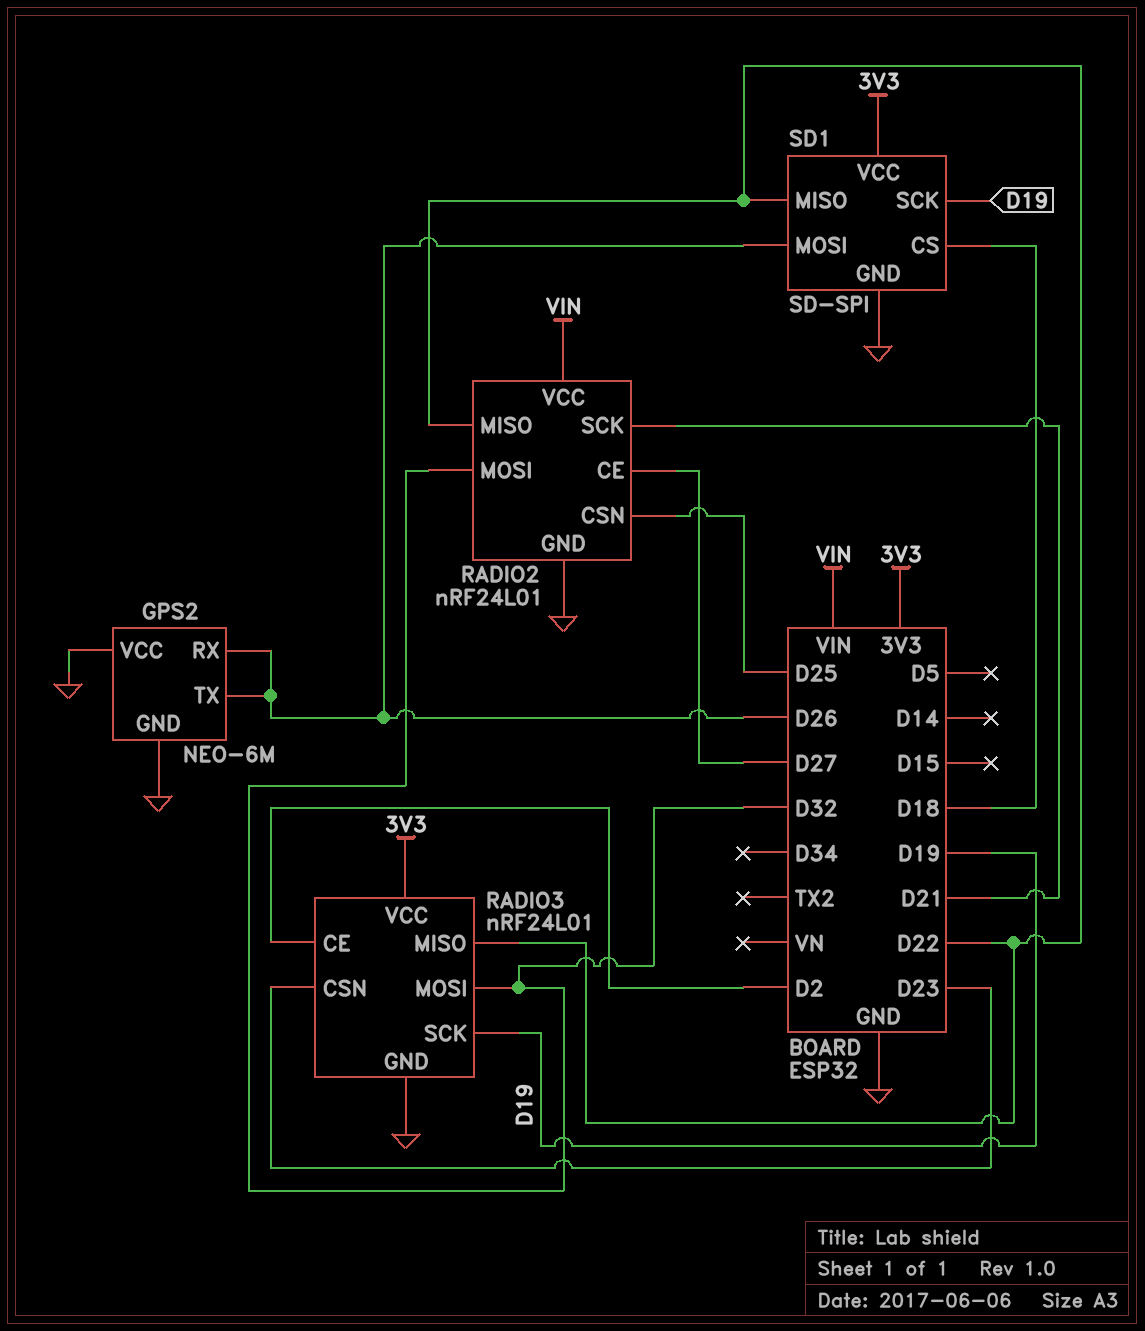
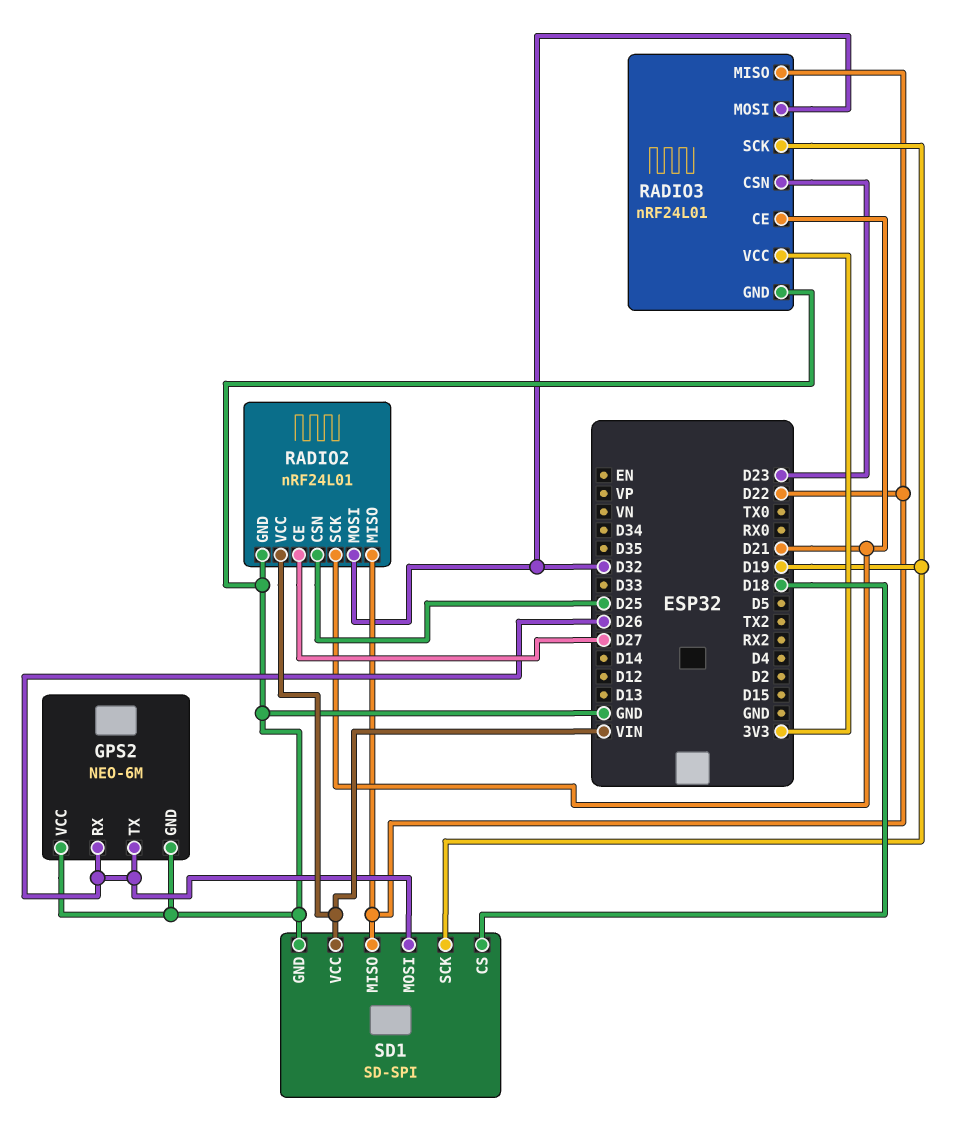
RADIO3 pin CE: D2 -> D21
SD1 pin VCC: 3V3 -> VIN

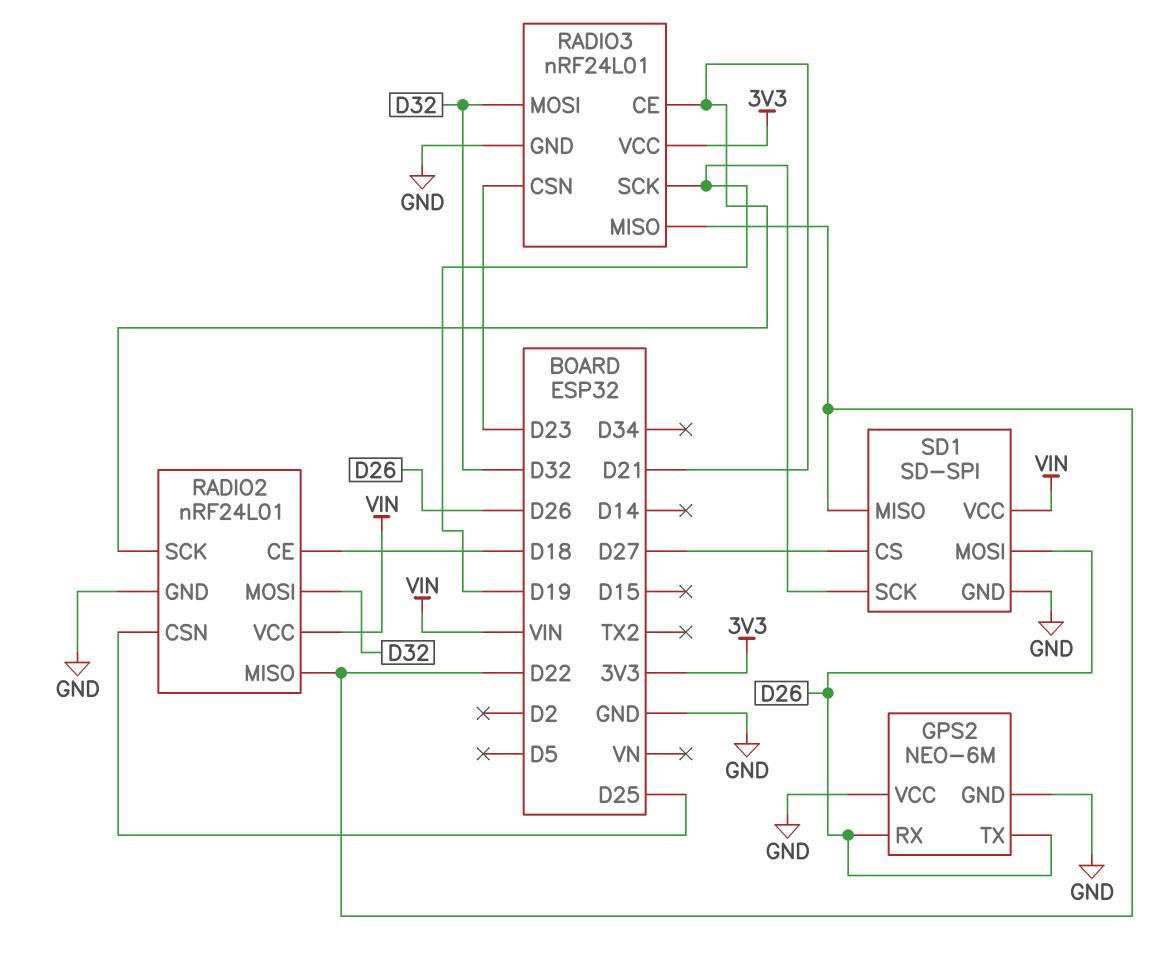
RADIO2 pin CE: D27 -> D18
SD1 pin CS: D18 -> D27

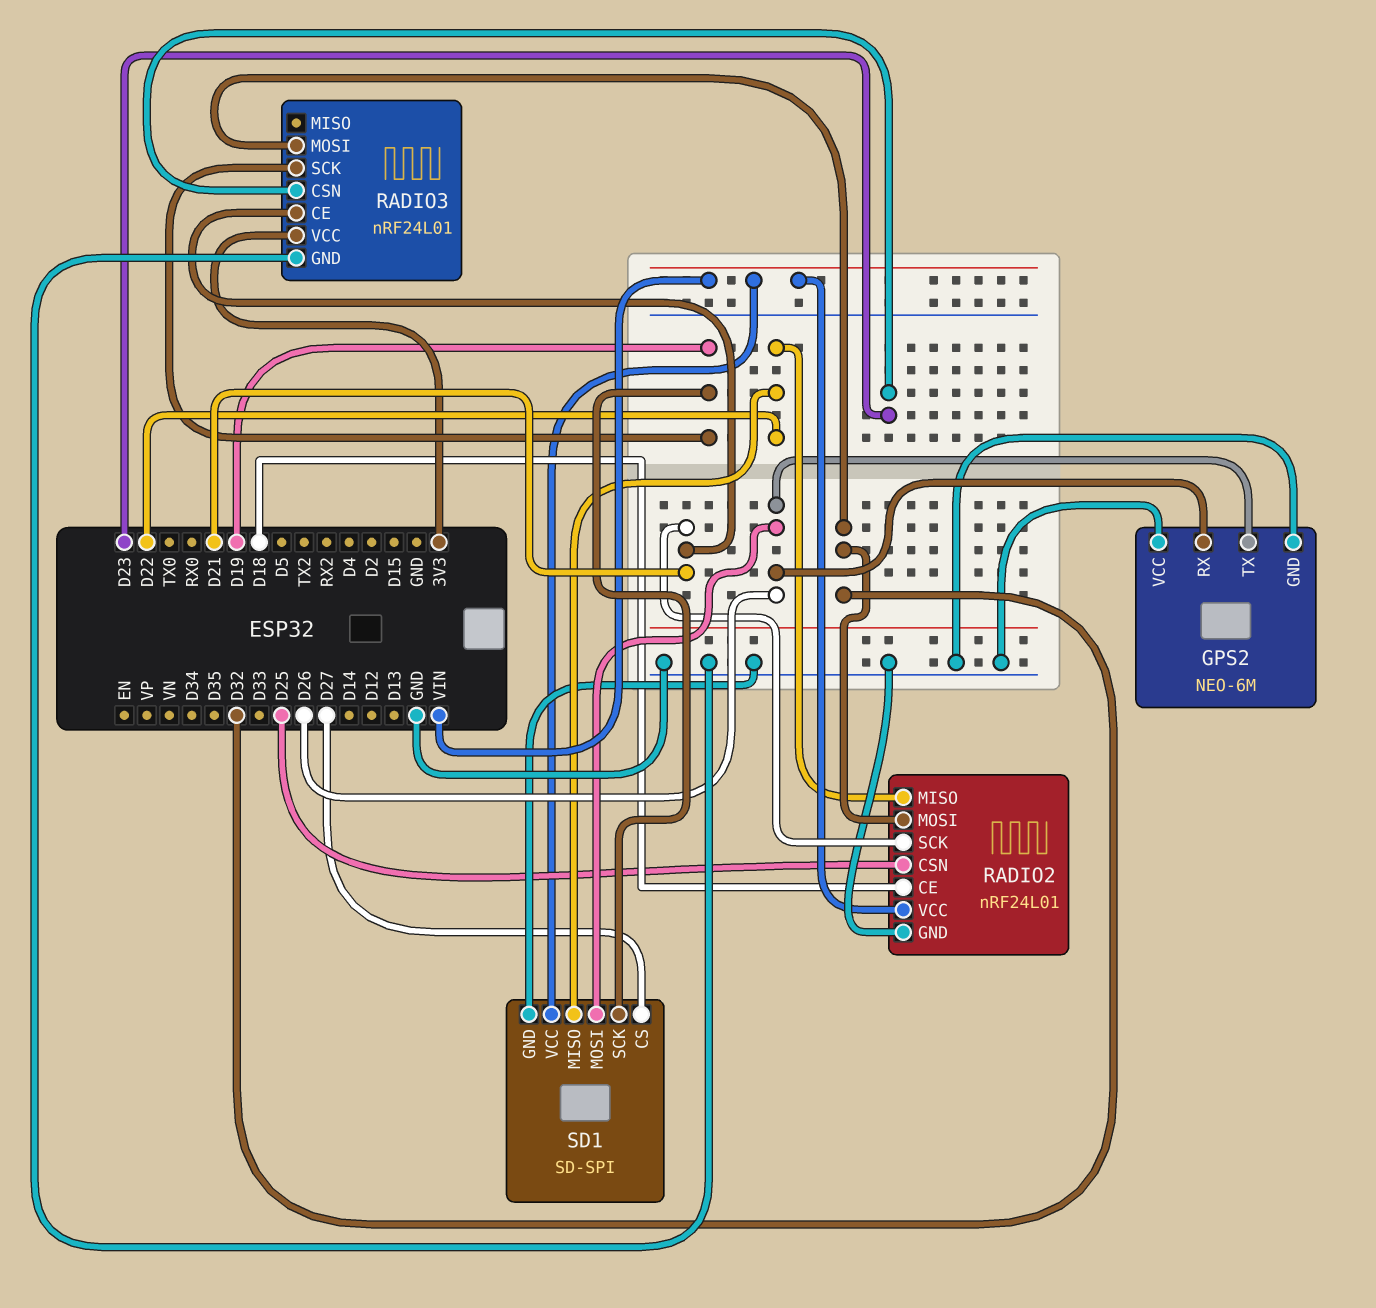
RADIO3 pin MISO: D22 -> none

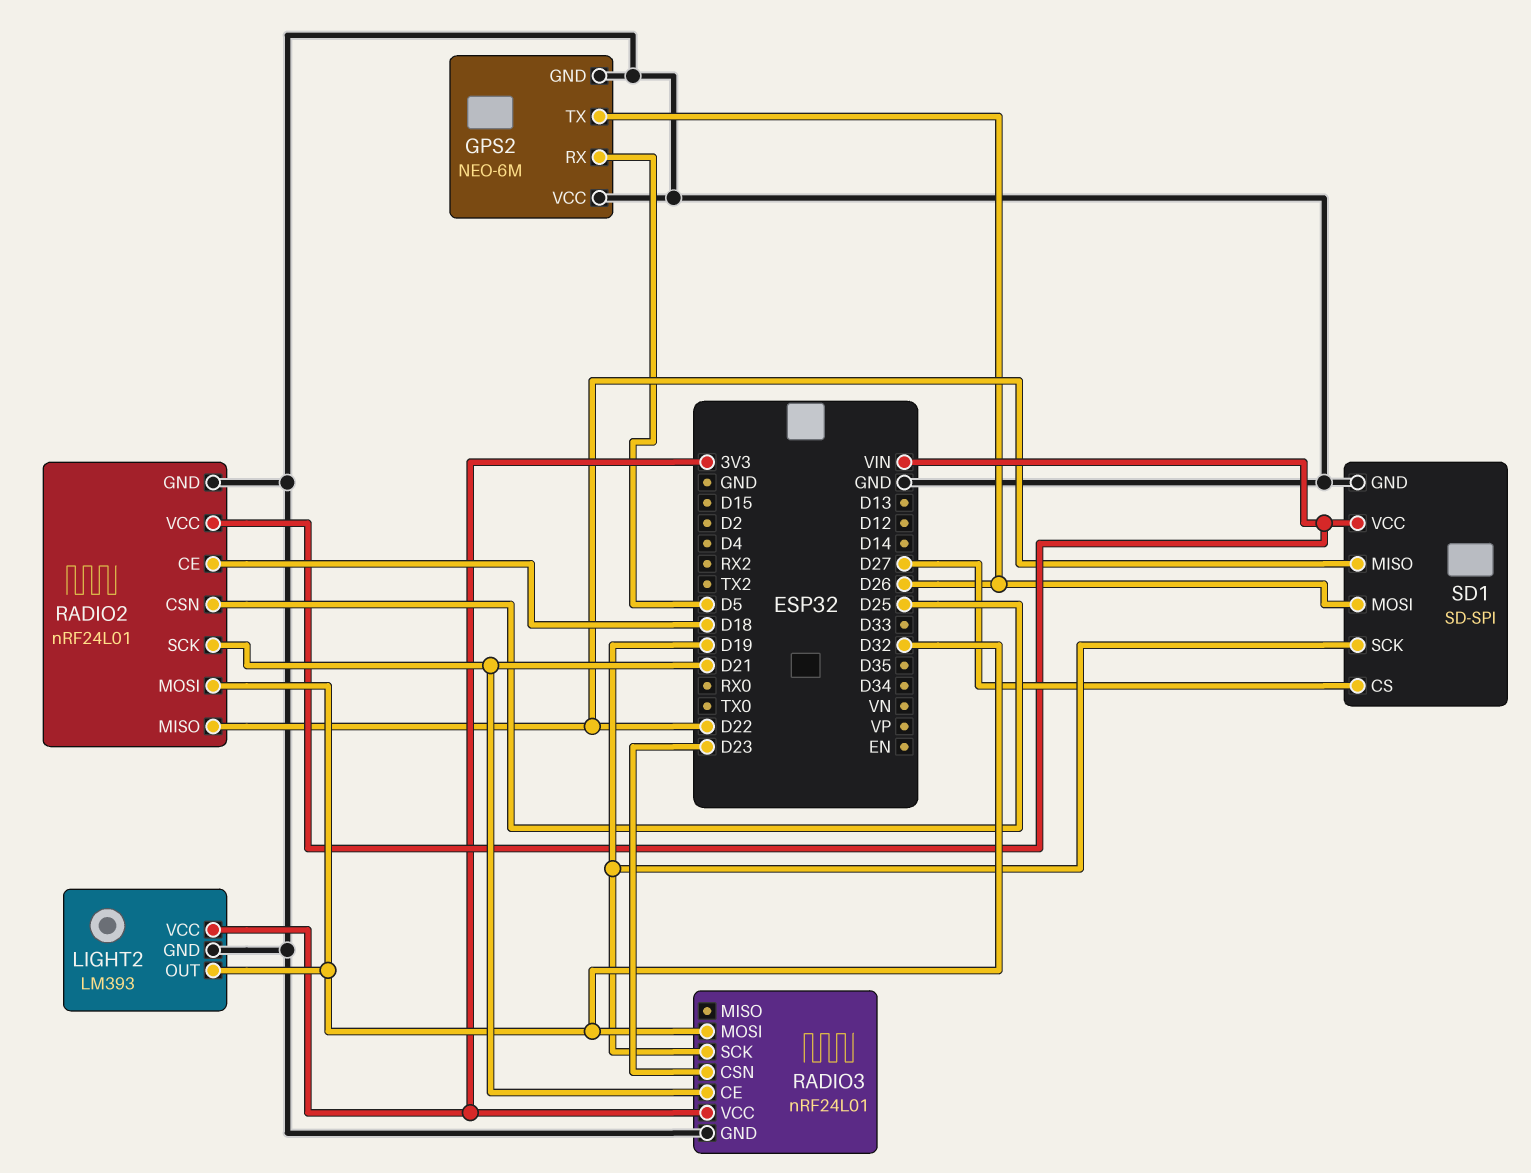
GPS2 pin RX: D26 -> D5
LIGHT2: none -> LM393
LIGHT2 pin GND: none -> GND
LIGHT2 pin OUT: none -> D32
LIGHT2 pin VCC: none -> 3V3

